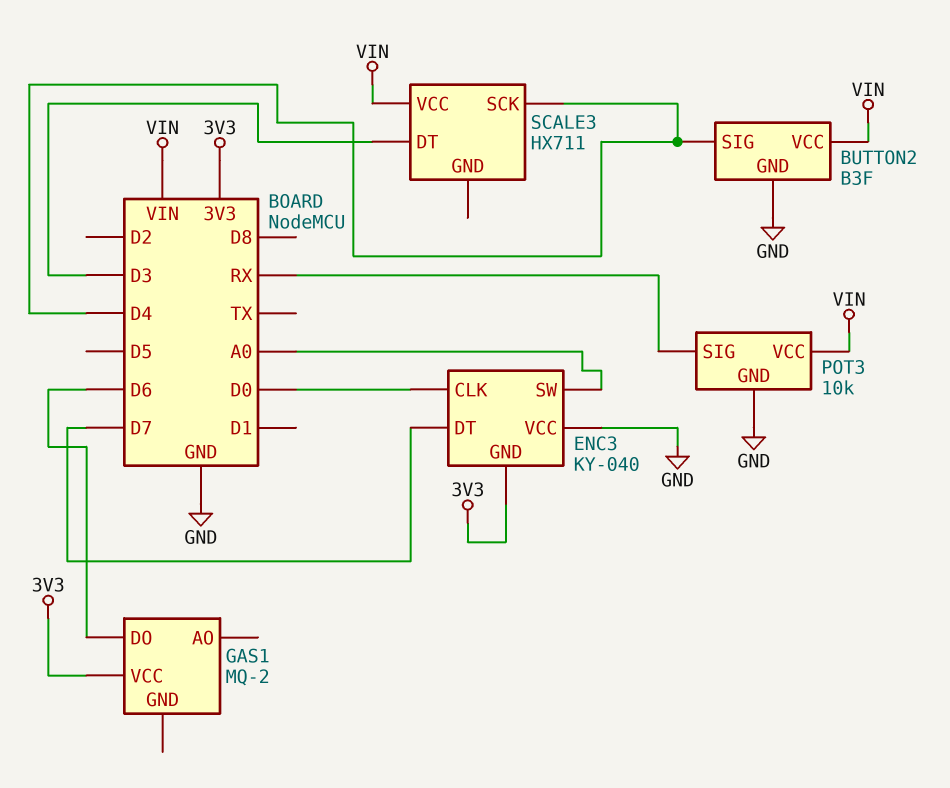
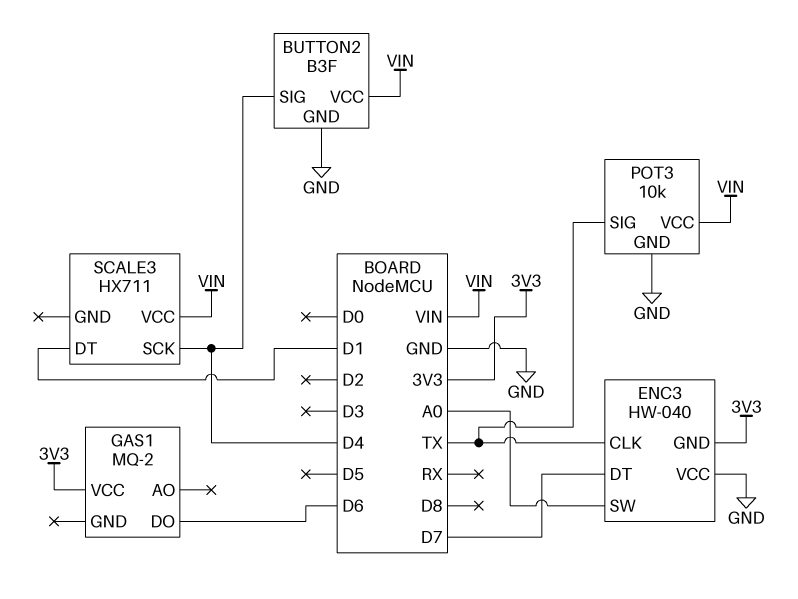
ENC3: KY-040 -> HW-040
ENC3 pin CLK: D0 -> TX
POT3 pin SIG: RX -> TX
SCALE3 pin DT: D3 -> D1

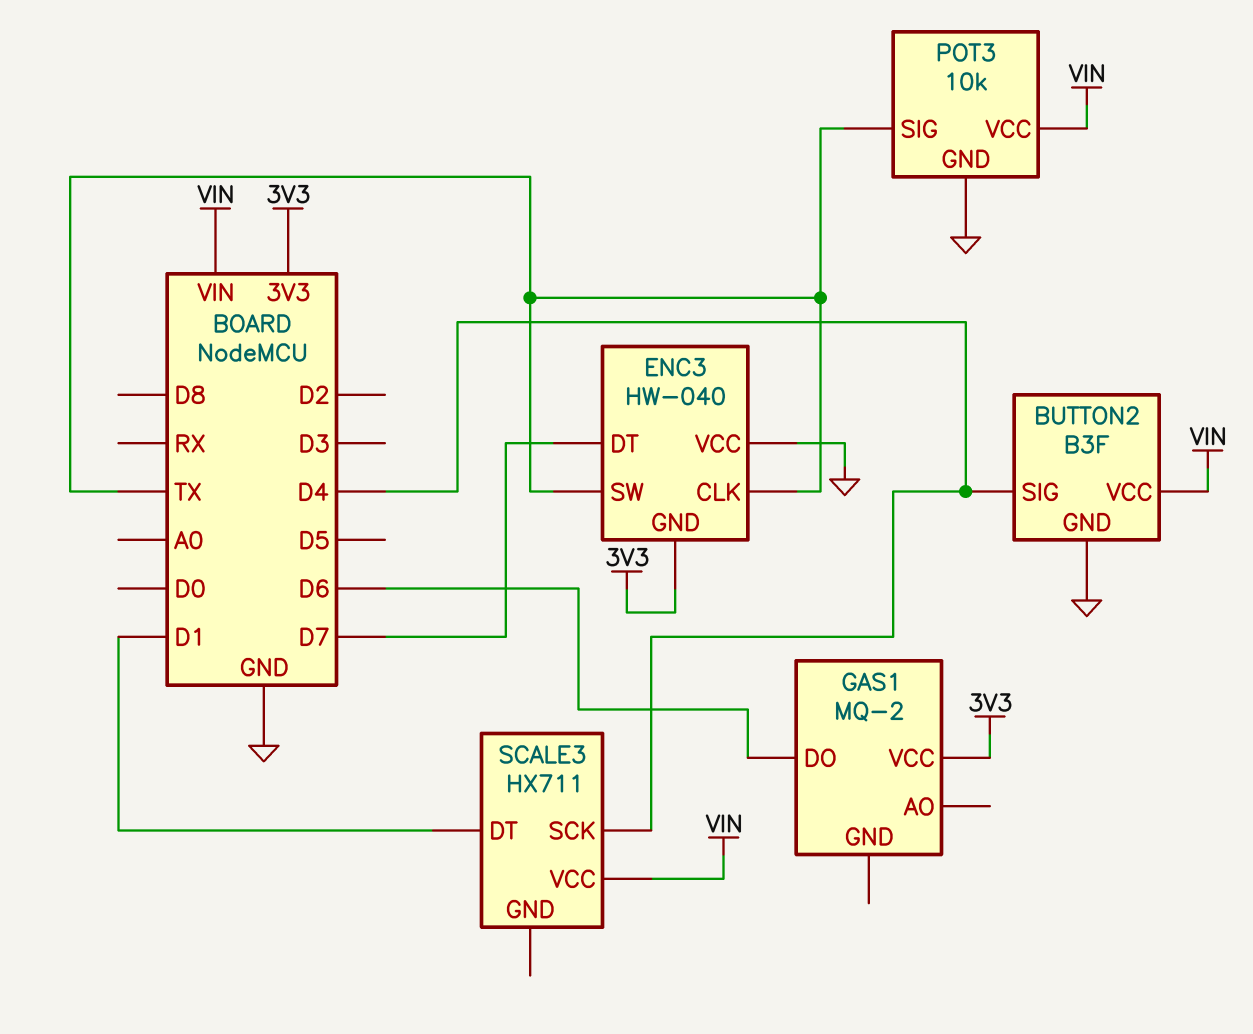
ENC3 pin SW: A0 -> TX

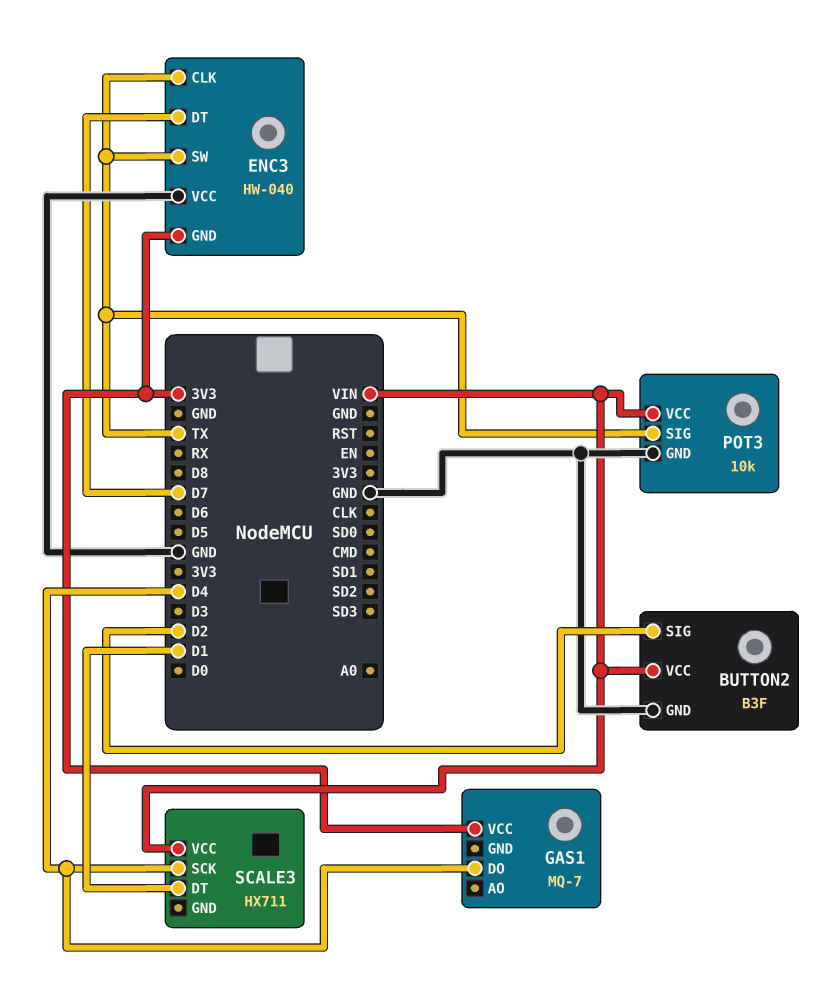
BUTTON2 pin SIG: D4 -> D2
GAS1: MQ-2 -> MQ-7
GAS1 pin DO: D6 -> D4

